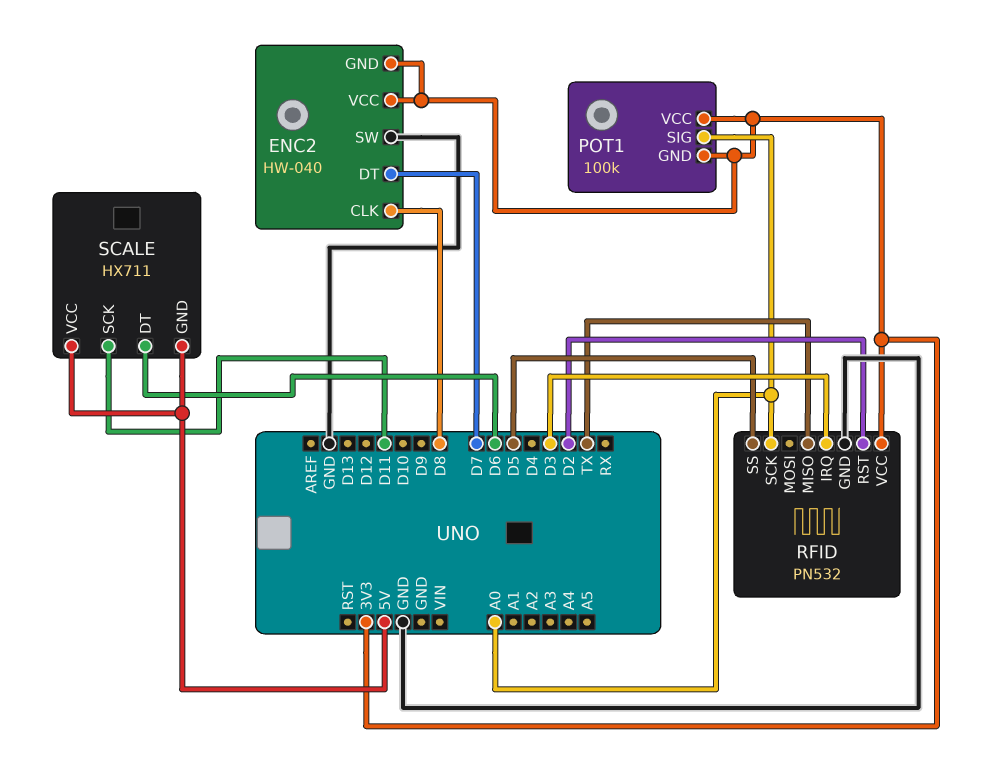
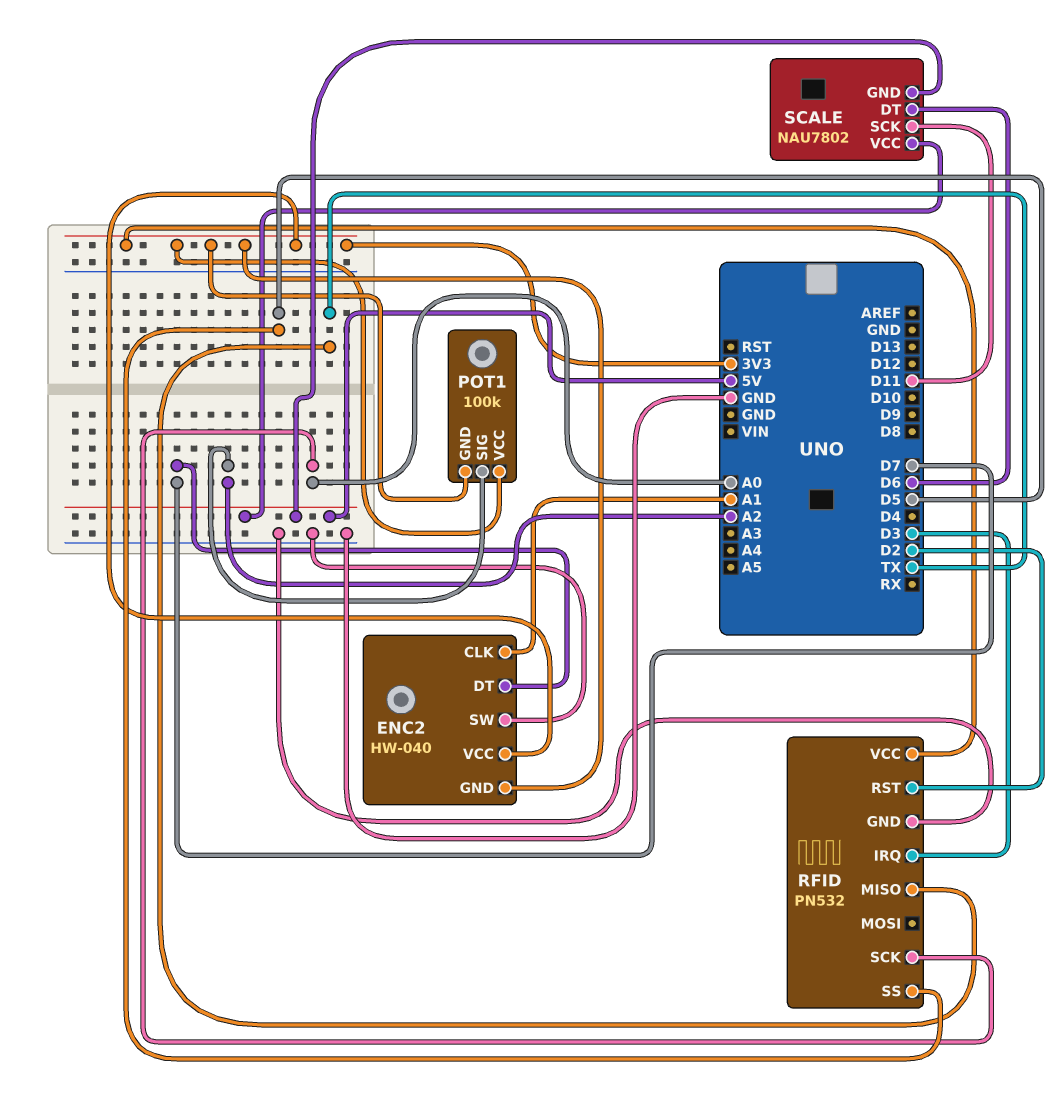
ENC2 pin CLK: D8 -> A1
POT1 pin SIG: A0 -> A2
SCALE: HX711 -> NAU7802

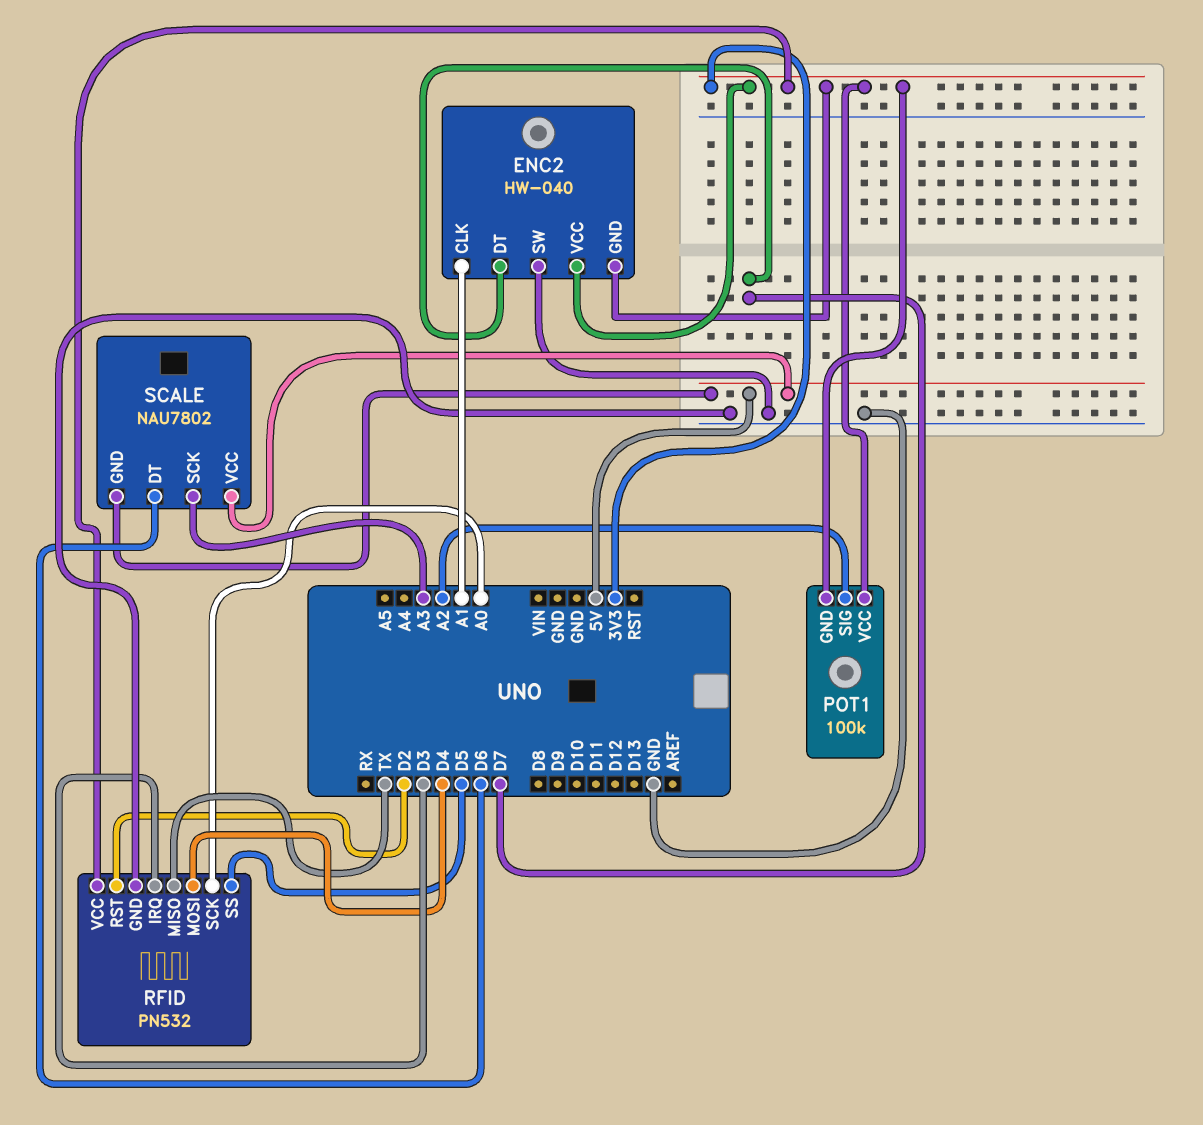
RFID pin MOSI: none -> D4
SCALE pin SCK: D11 -> A3

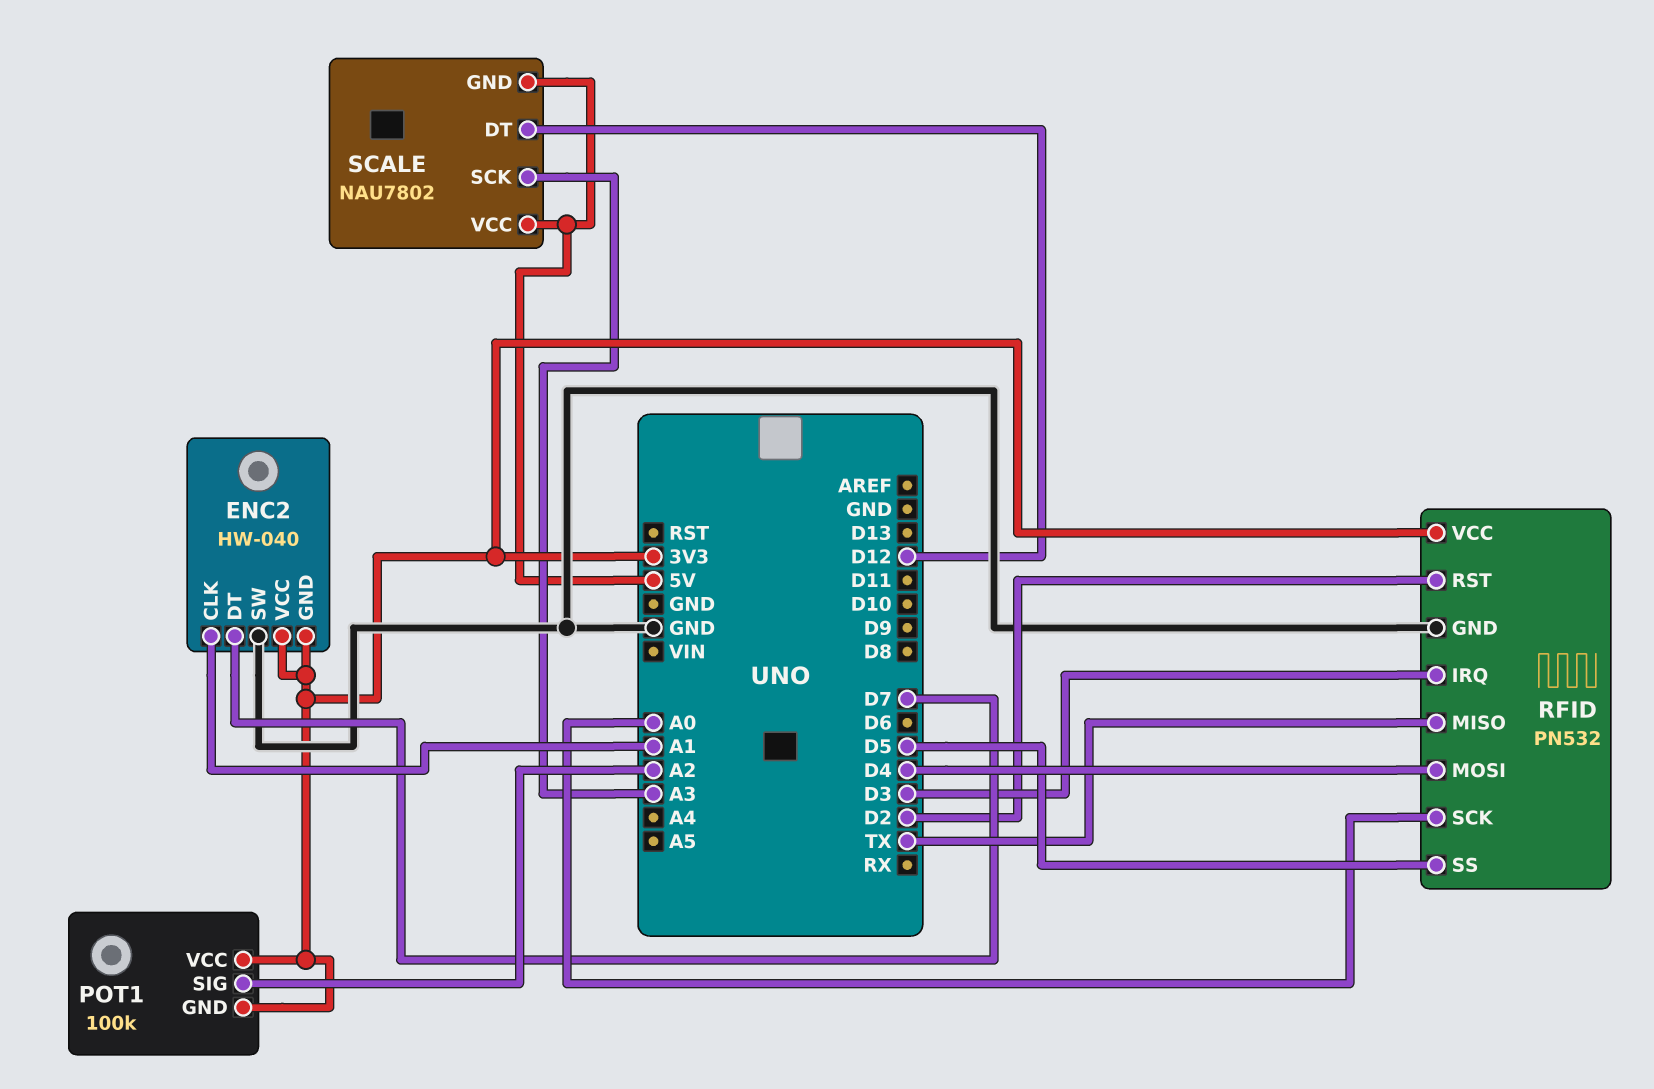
SCALE pin DT: D6 -> D12

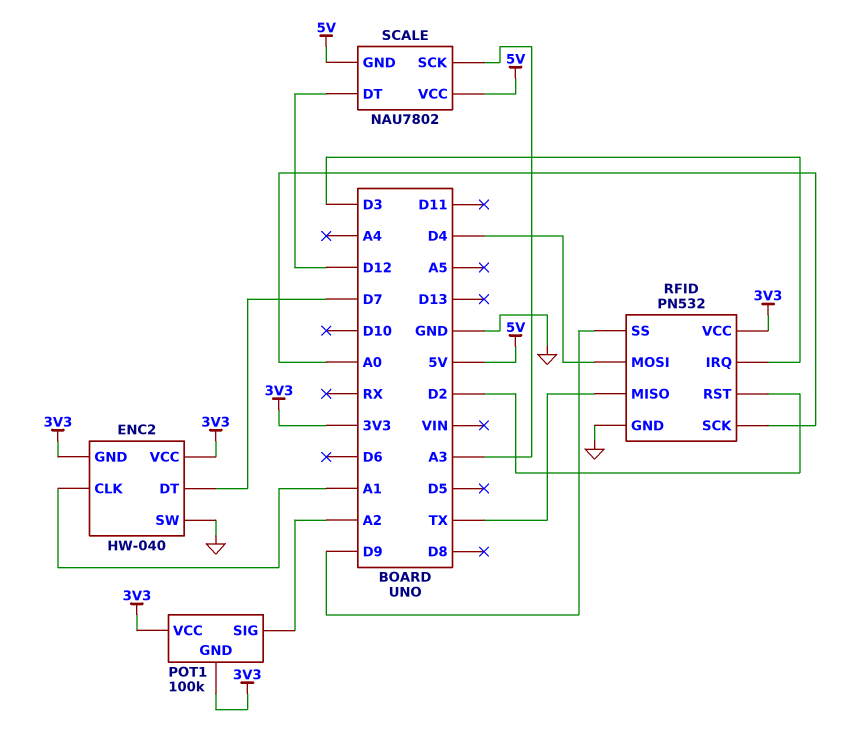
RFID pin SS: D5 -> D9

